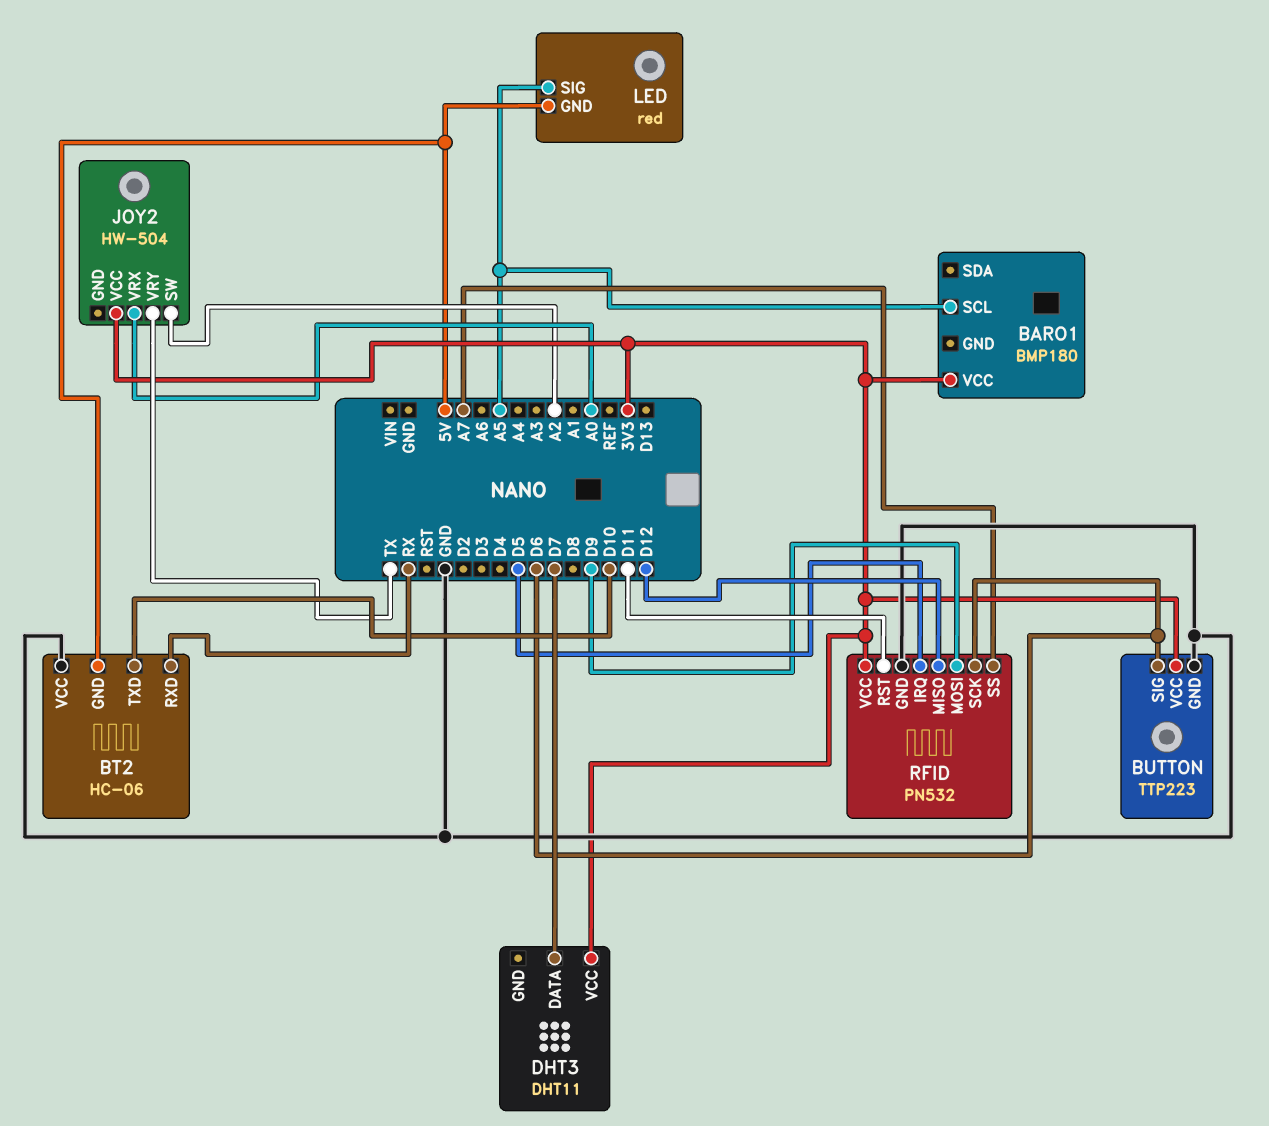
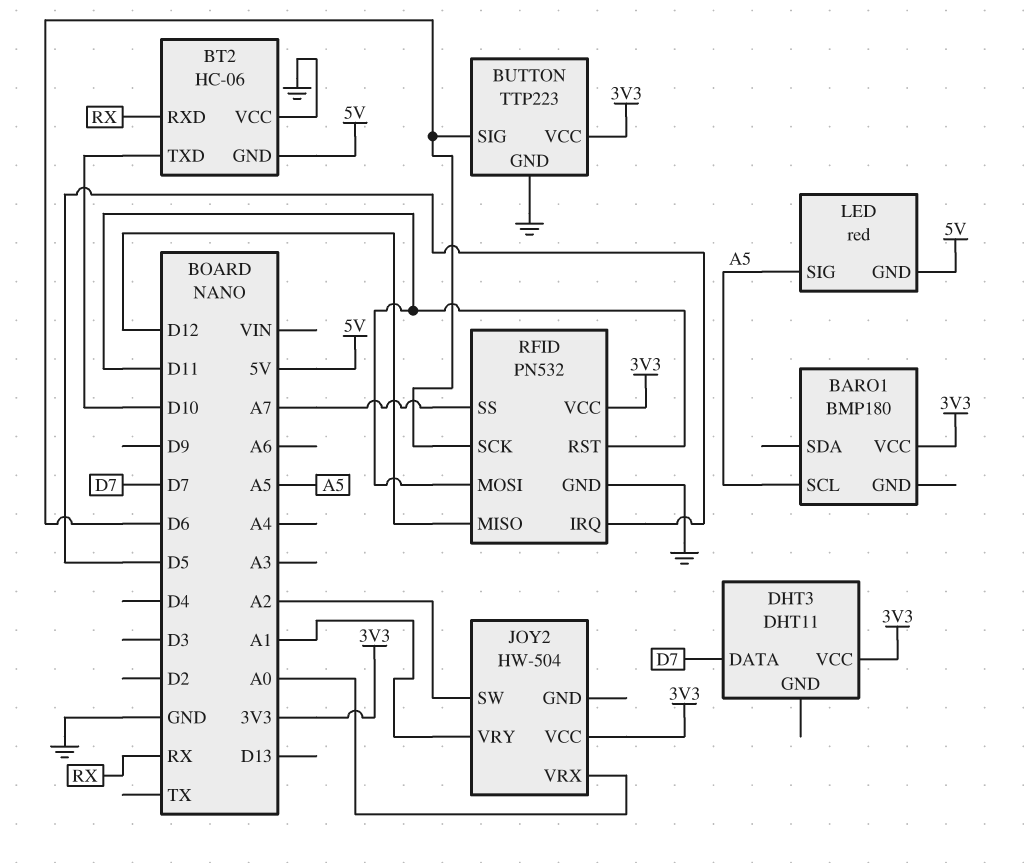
JOY2 pin VRY: TX -> A1
RFID pin MOSI: D9 -> D11

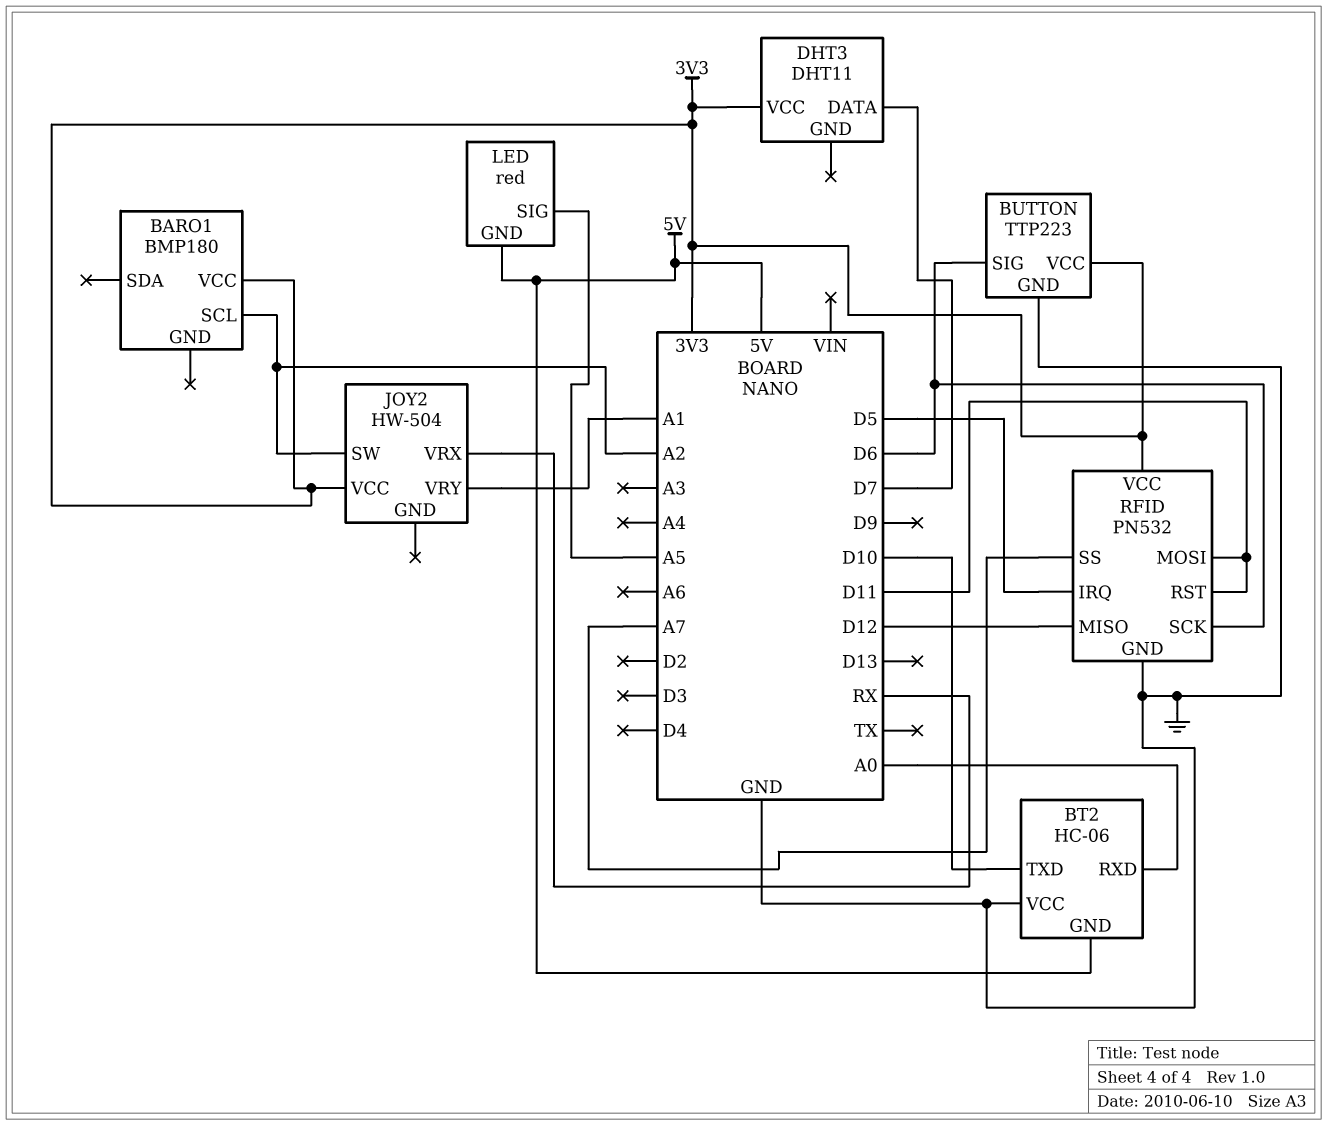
BARO1 pin SCL: A5 -> A2
BT2 pin RXD: RX -> A0
JOY2 pin VRX: A0 -> RX

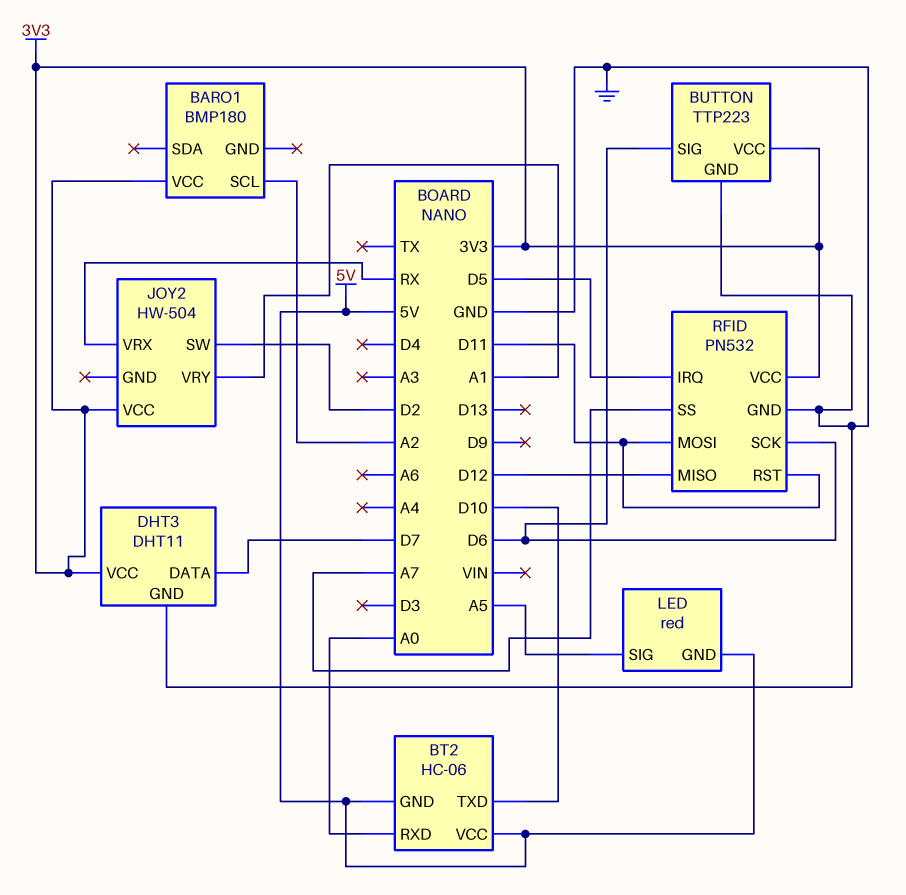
BT2 pin VCC: GND -> 5V
DHT3 pin GND: none -> GND
JOY2 pin SW: A2 -> D2

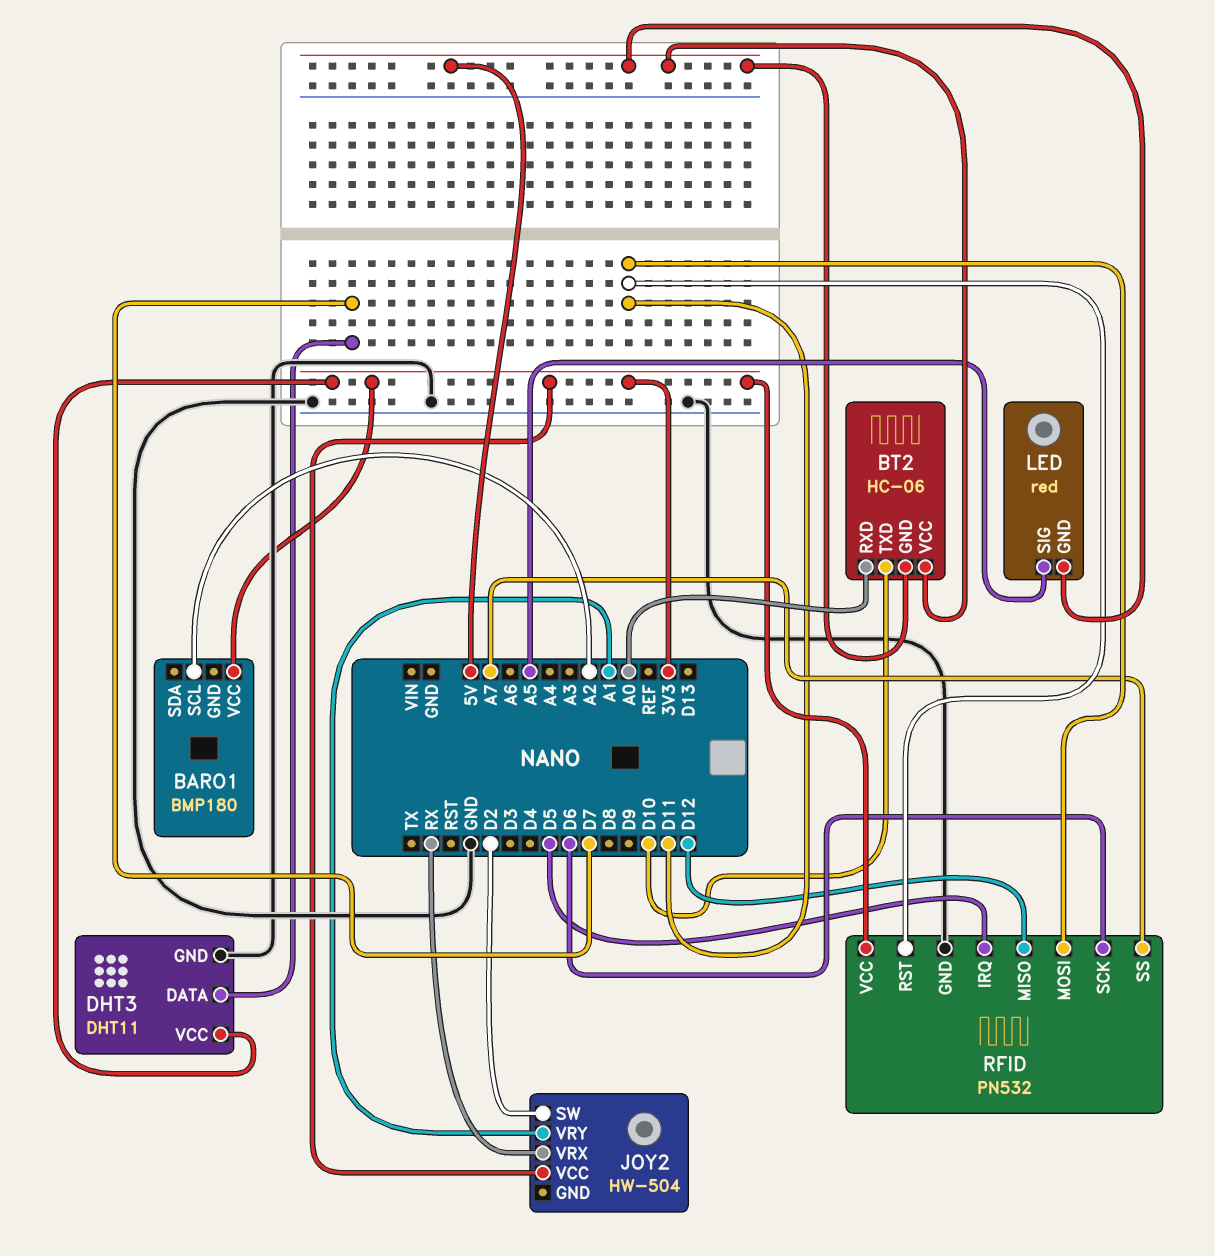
BUTTON: TTP223 -> none
BUTTON pin GND: GND -> none
BUTTON pin SIG: D6 -> none
BUTTON pin VCC: 3V3 -> none

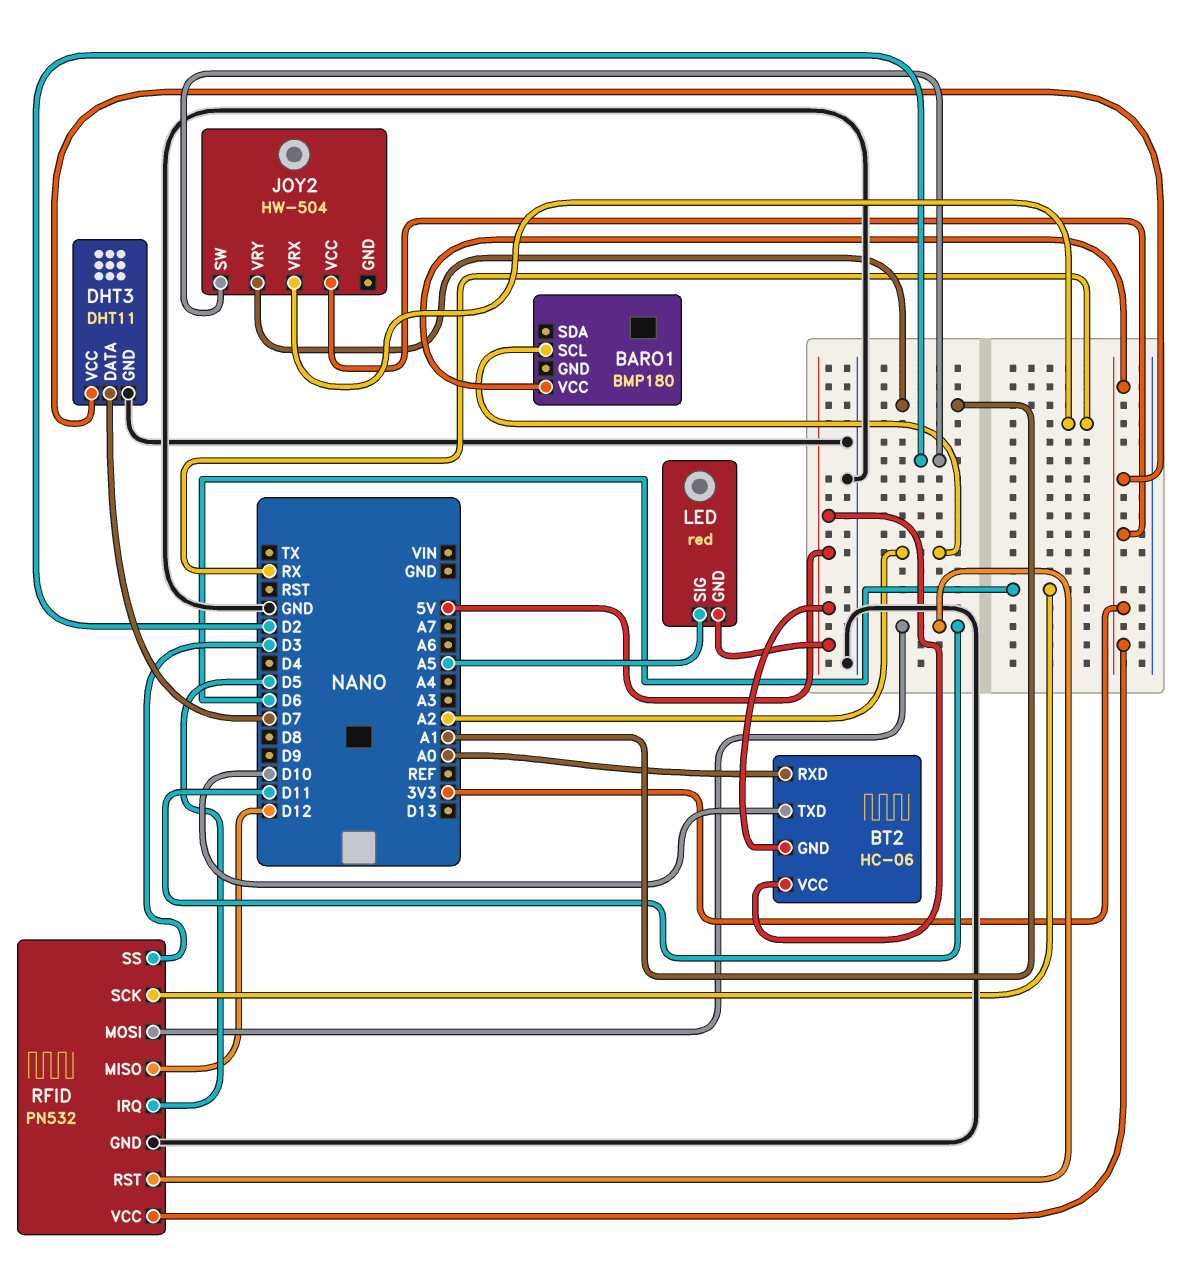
RFID pin SS: A7 -> D3

